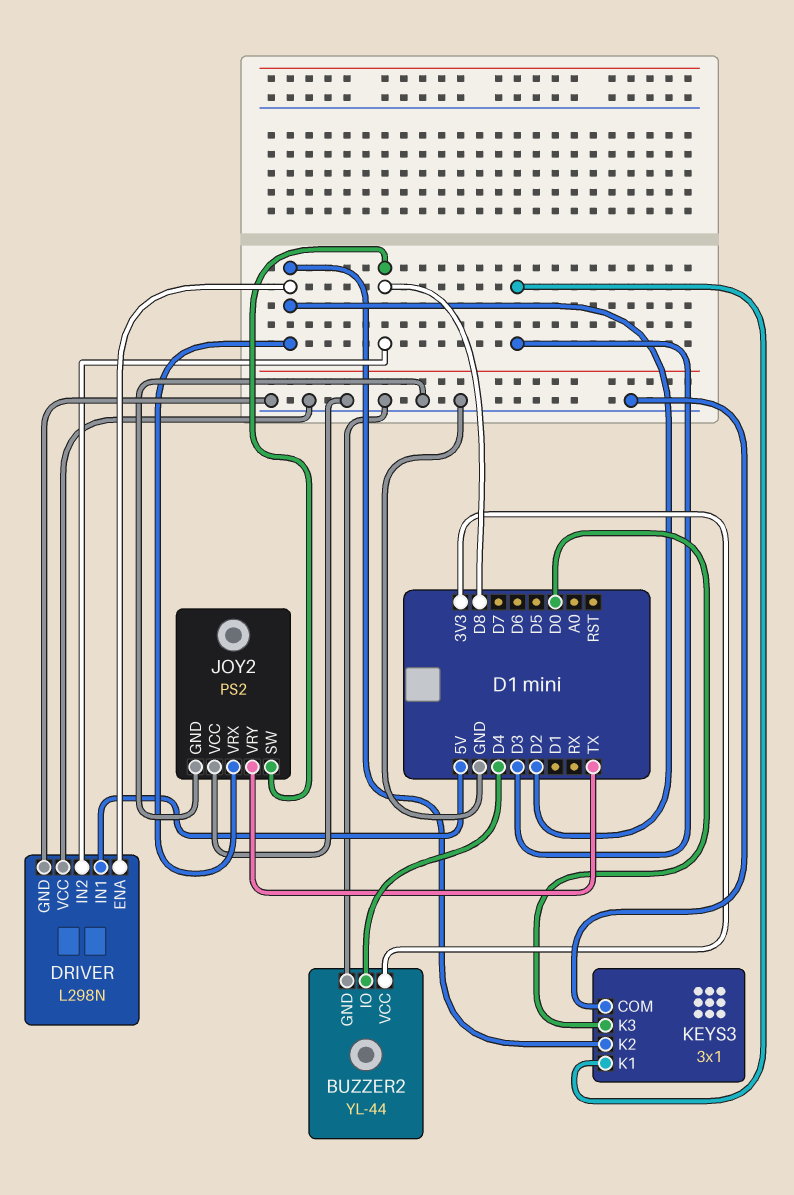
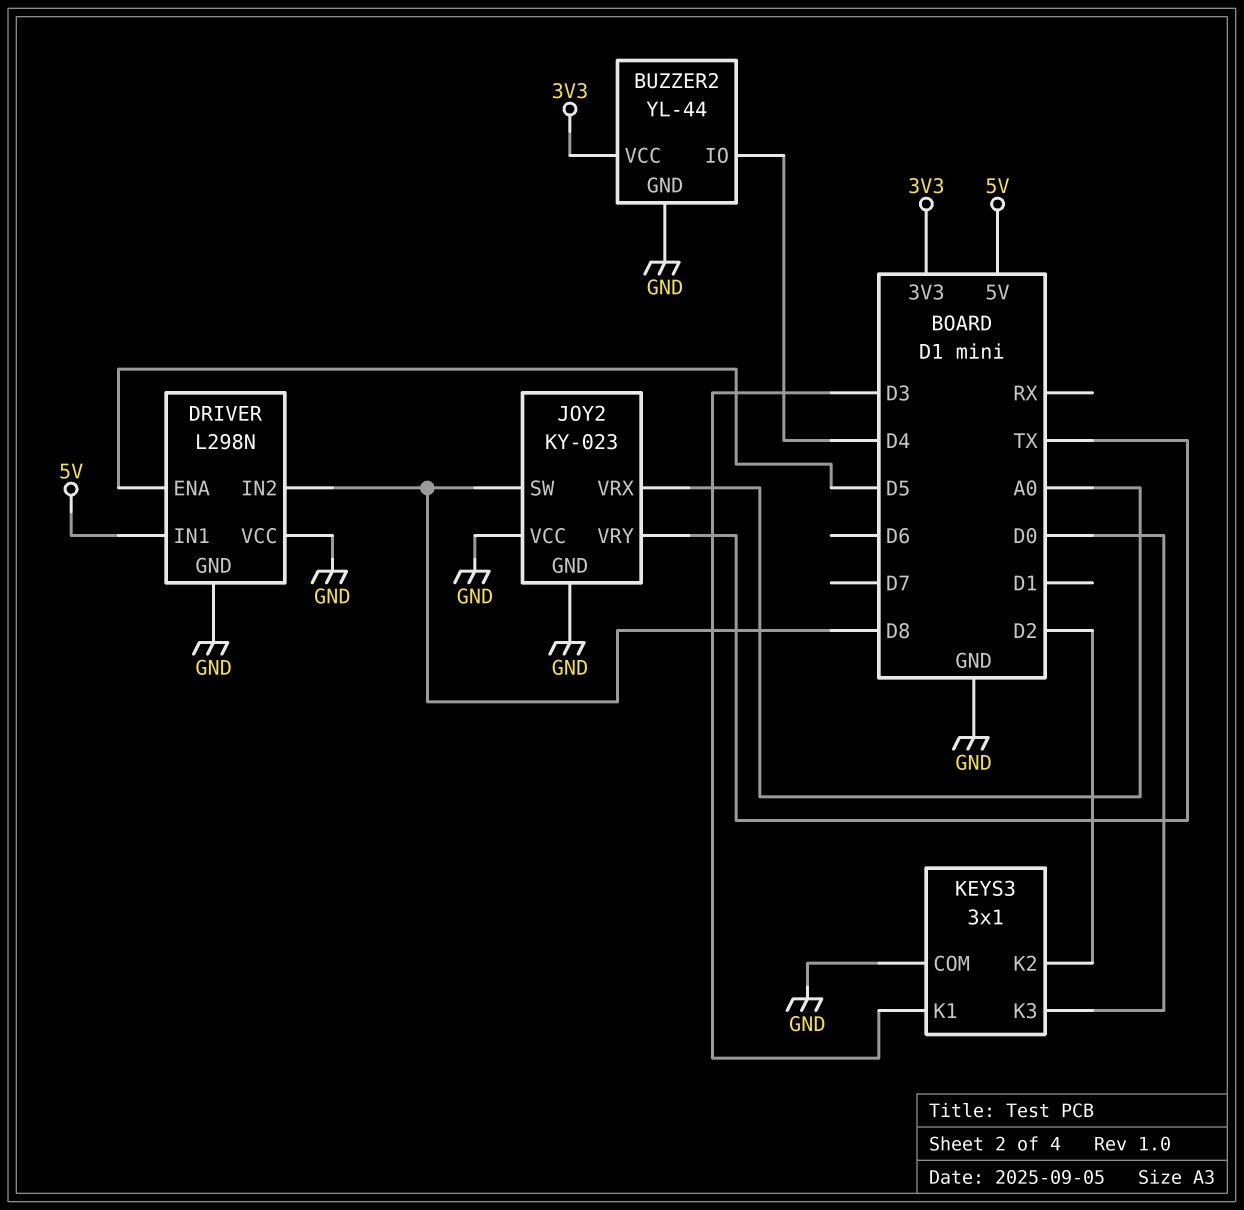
DRIVER pin ENA: D2 -> D5
JOY2: PS2 -> KY-023
JOY2 pin VRX: D2 -> A0

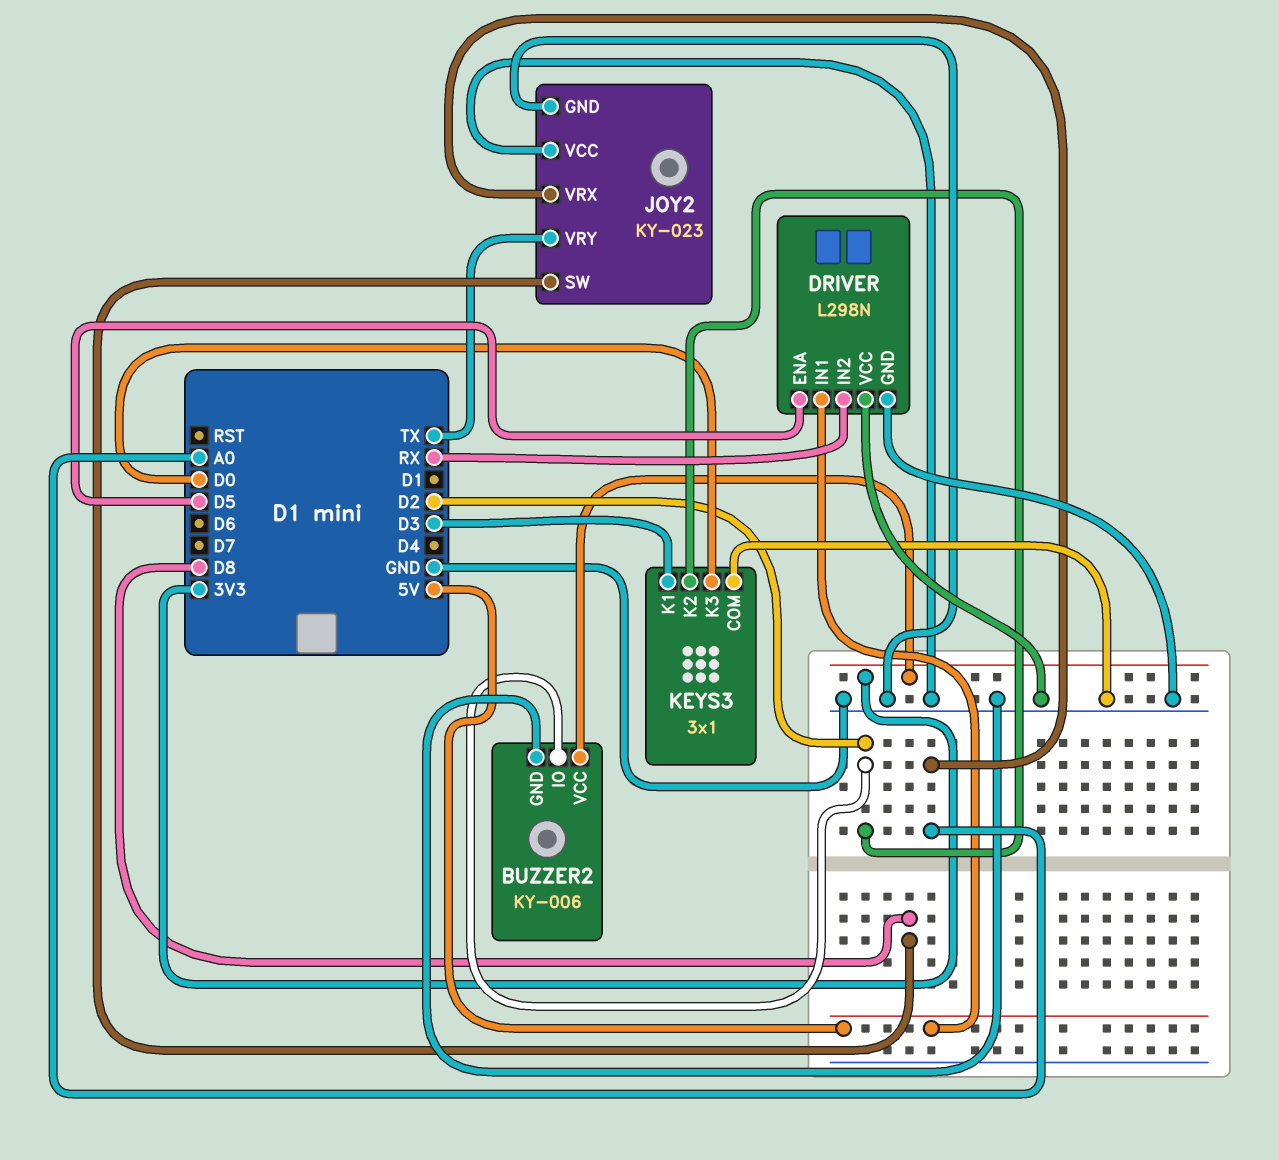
BUZZER2: YL-44 -> KY-006
BUZZER2 pin IO: D4 -> D2
DRIVER pin IN2: D8 -> RX

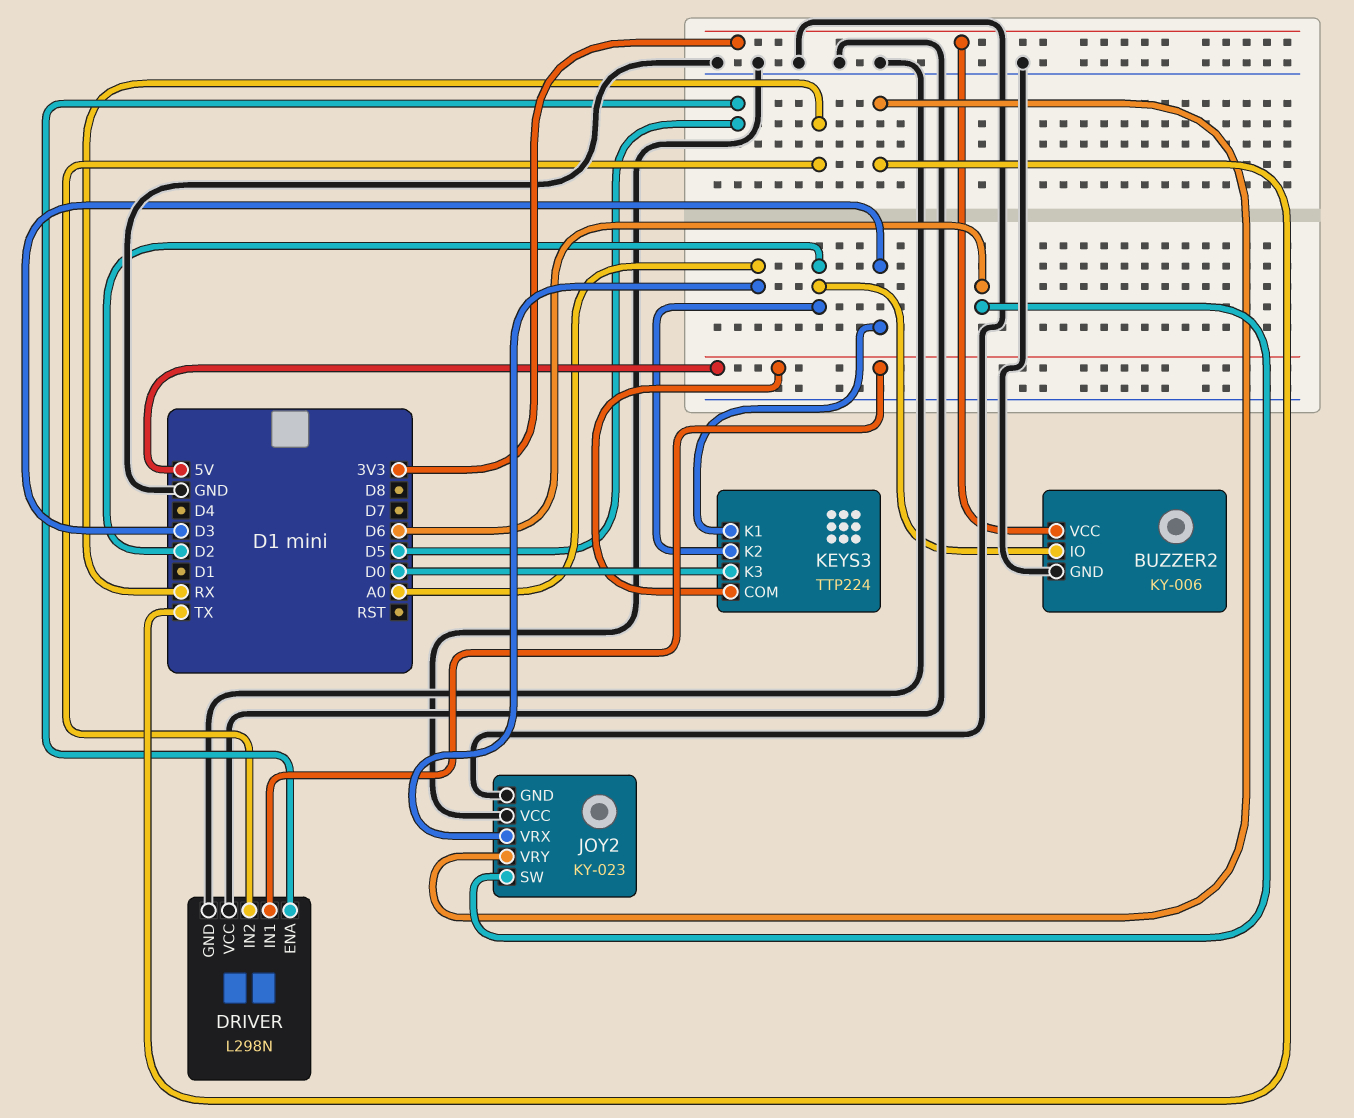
JOY2 pin SW: D8 -> D6
KEYS3: 3x1 -> TTP224
KEYS3 pin COM: GND -> 5V

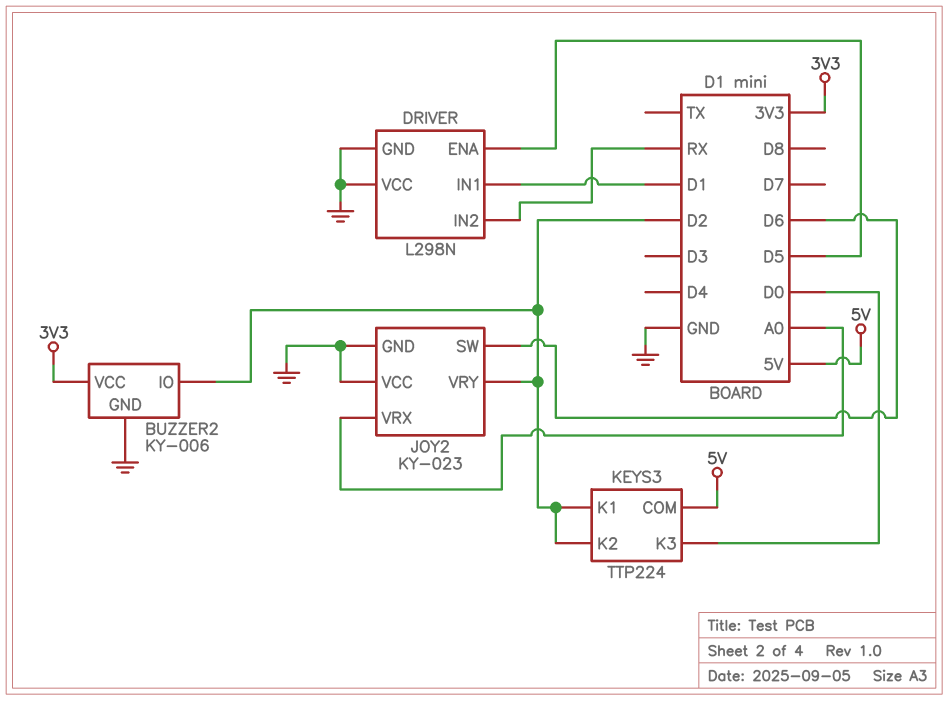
DRIVER pin IN1: 5V -> D1
JOY2 pin VRY: TX -> D2
KEYS3 pin K1: D3 -> D2

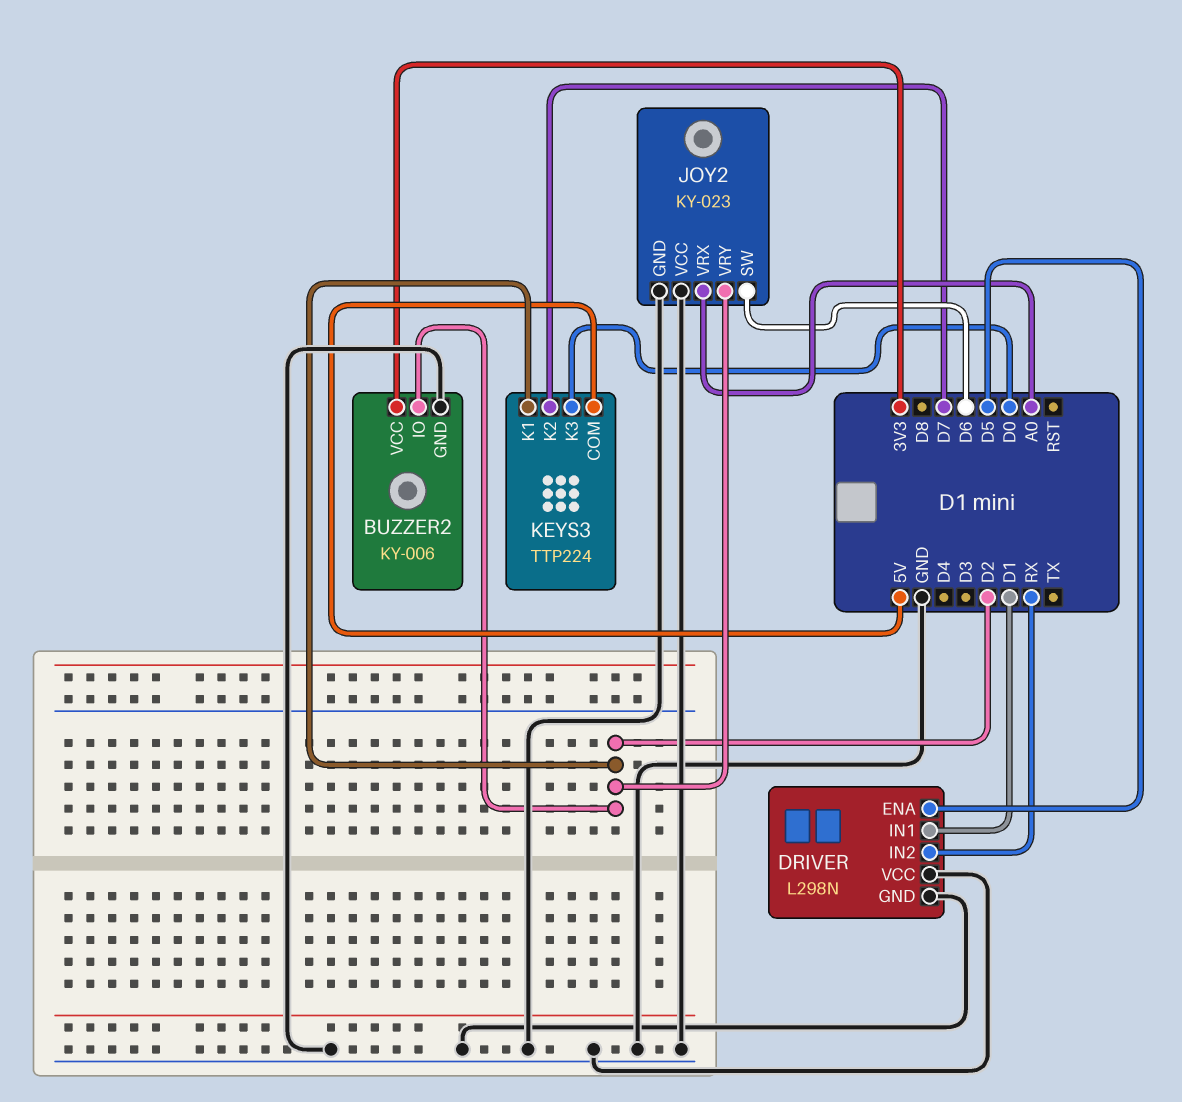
KEYS3 pin K2: D2 -> D7

